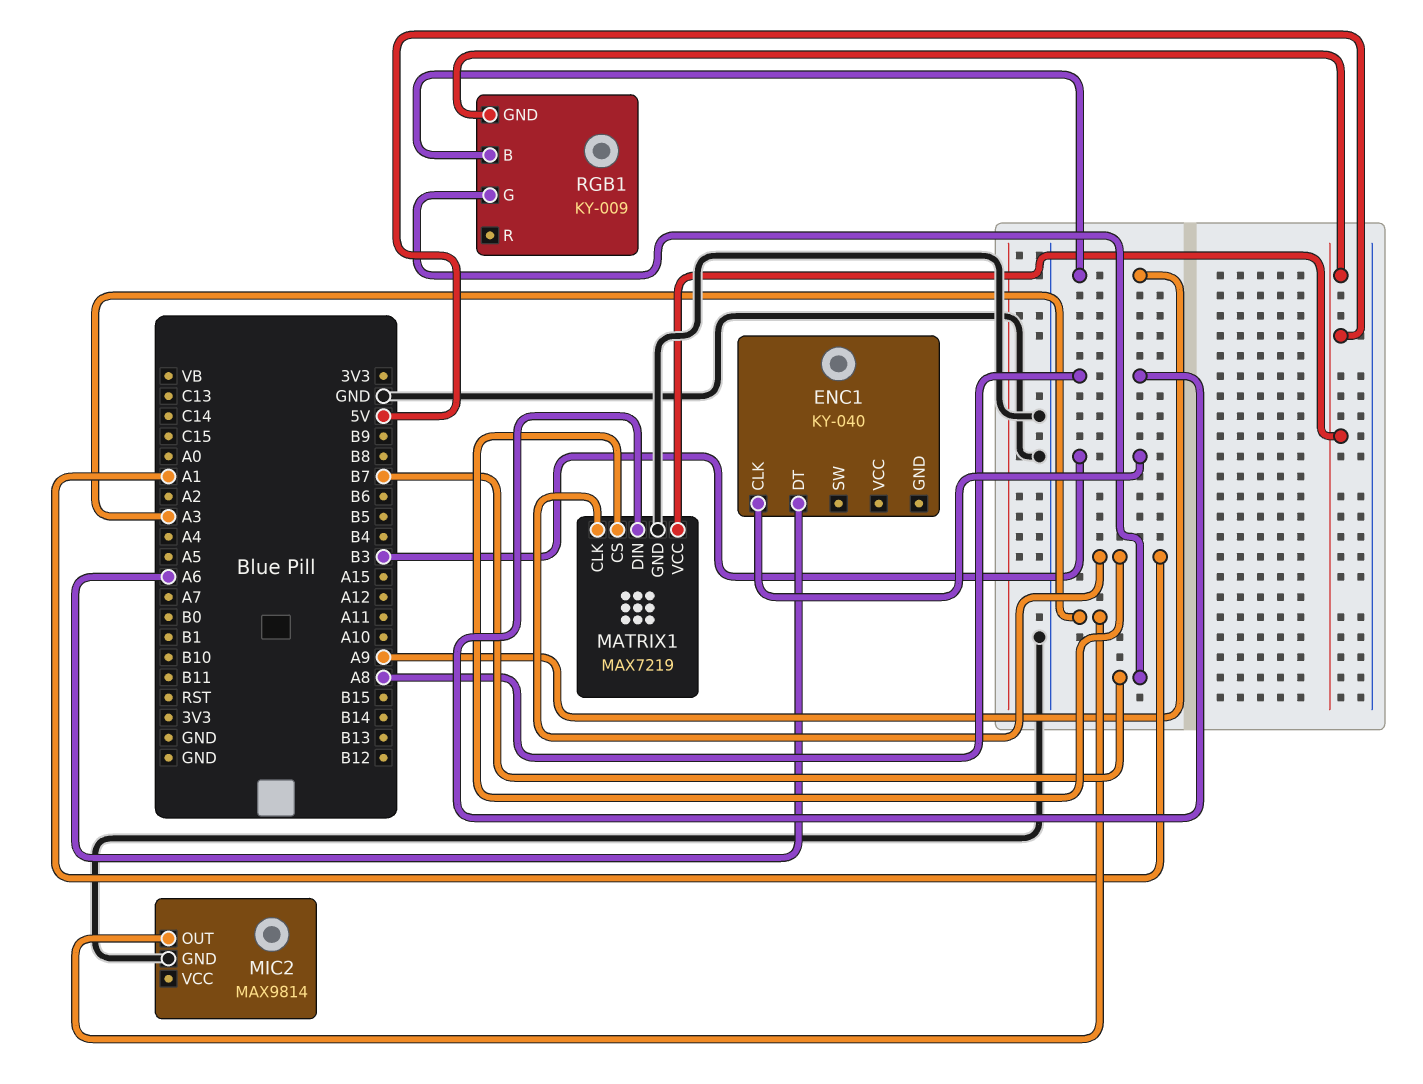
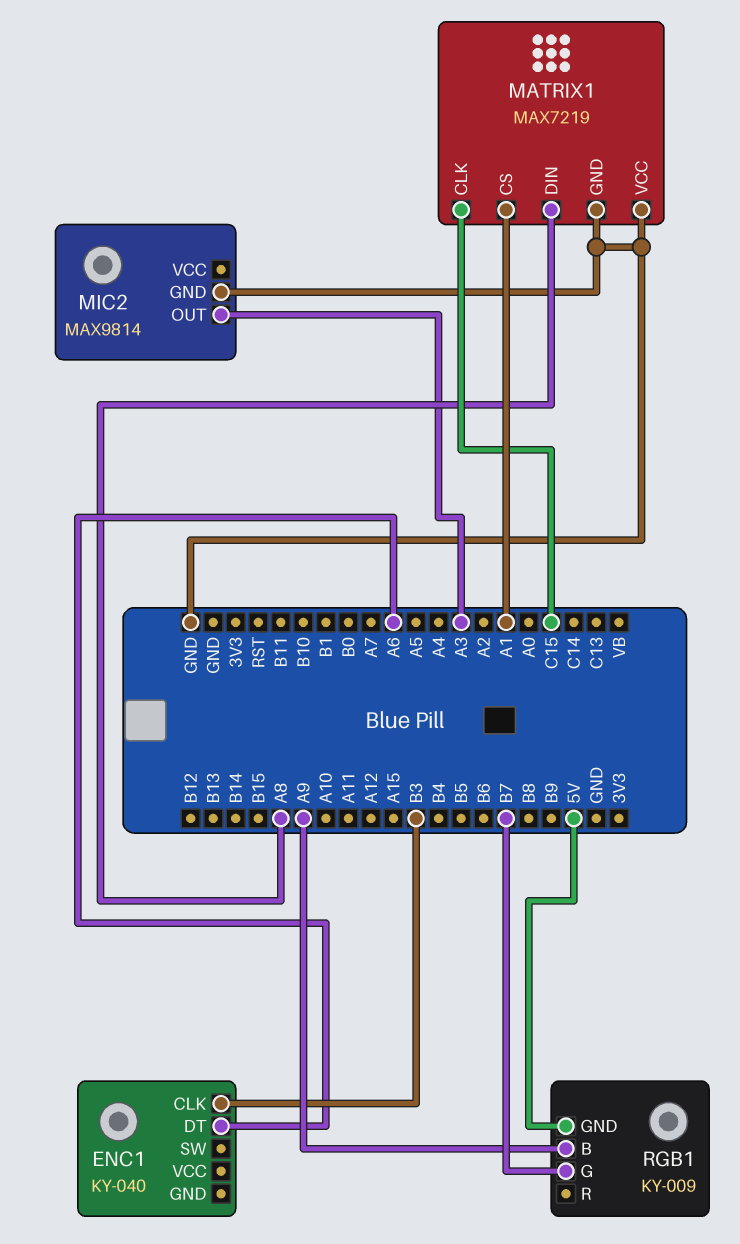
MATRIX1 pin CLK: A1 -> C15
MATRIX1 pin VCC: 5V -> GND

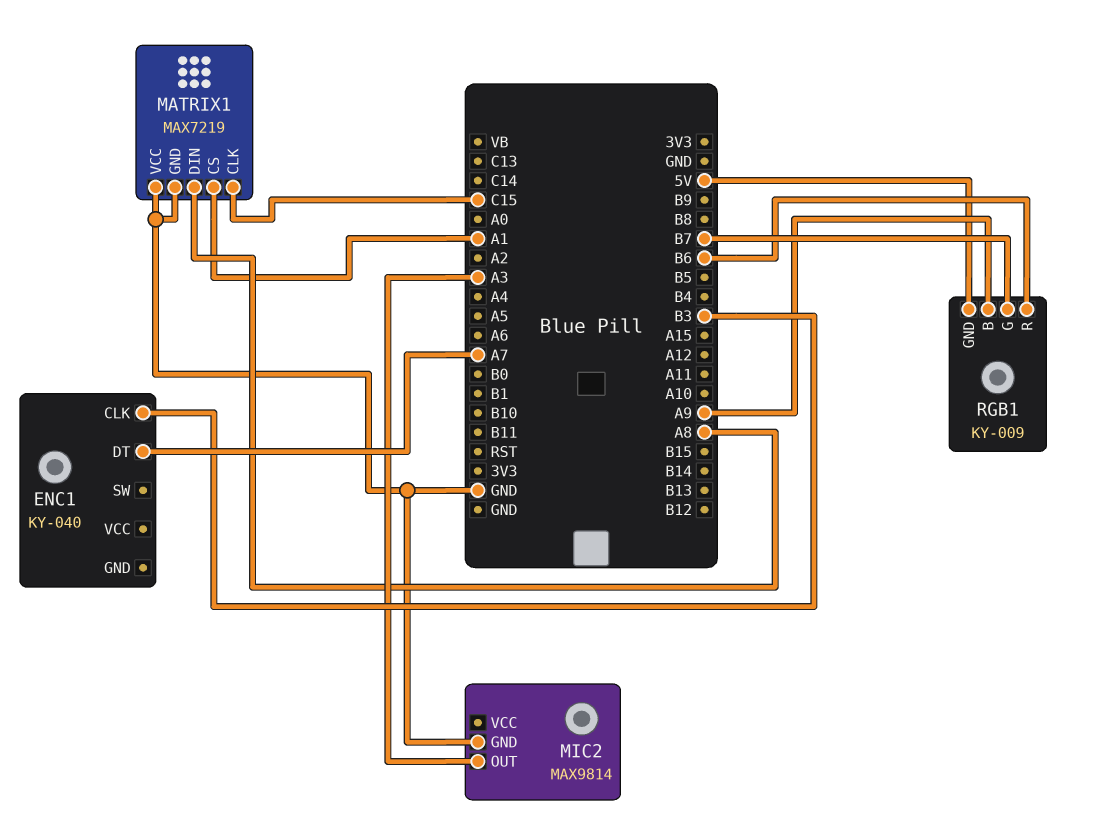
ENC1 pin DT: A6 -> A7
RGB1 pin R: none -> B6

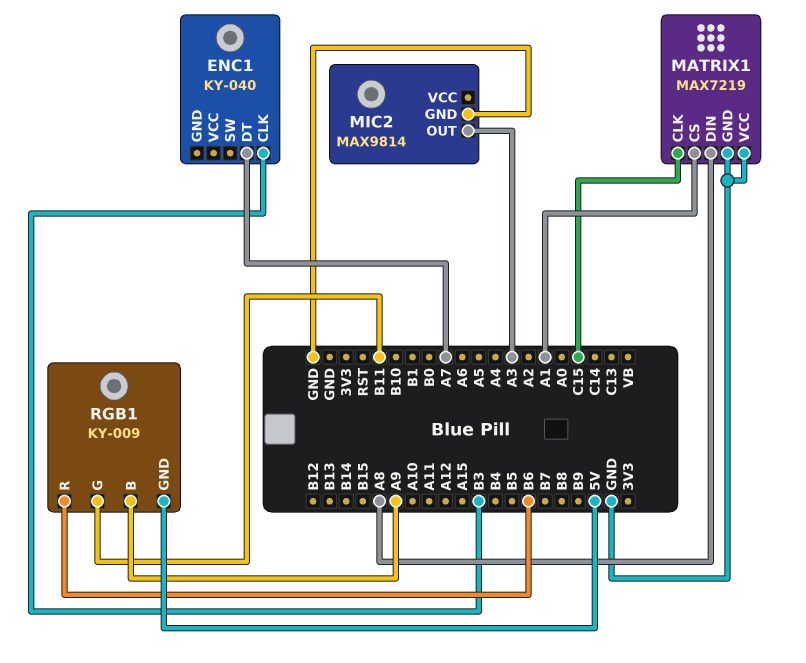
RGB1 pin G: B7 -> B11

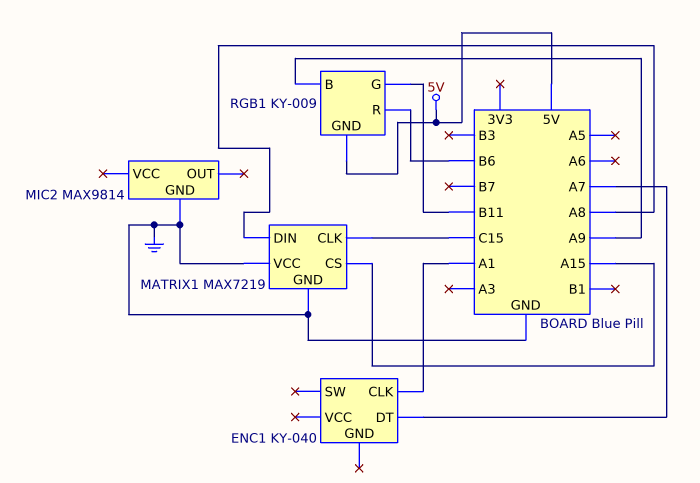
ENC1 pin CLK: B3 -> A1
MATRIX1 pin CS: A1 -> A15
MIC2 pin OUT: A3 -> none

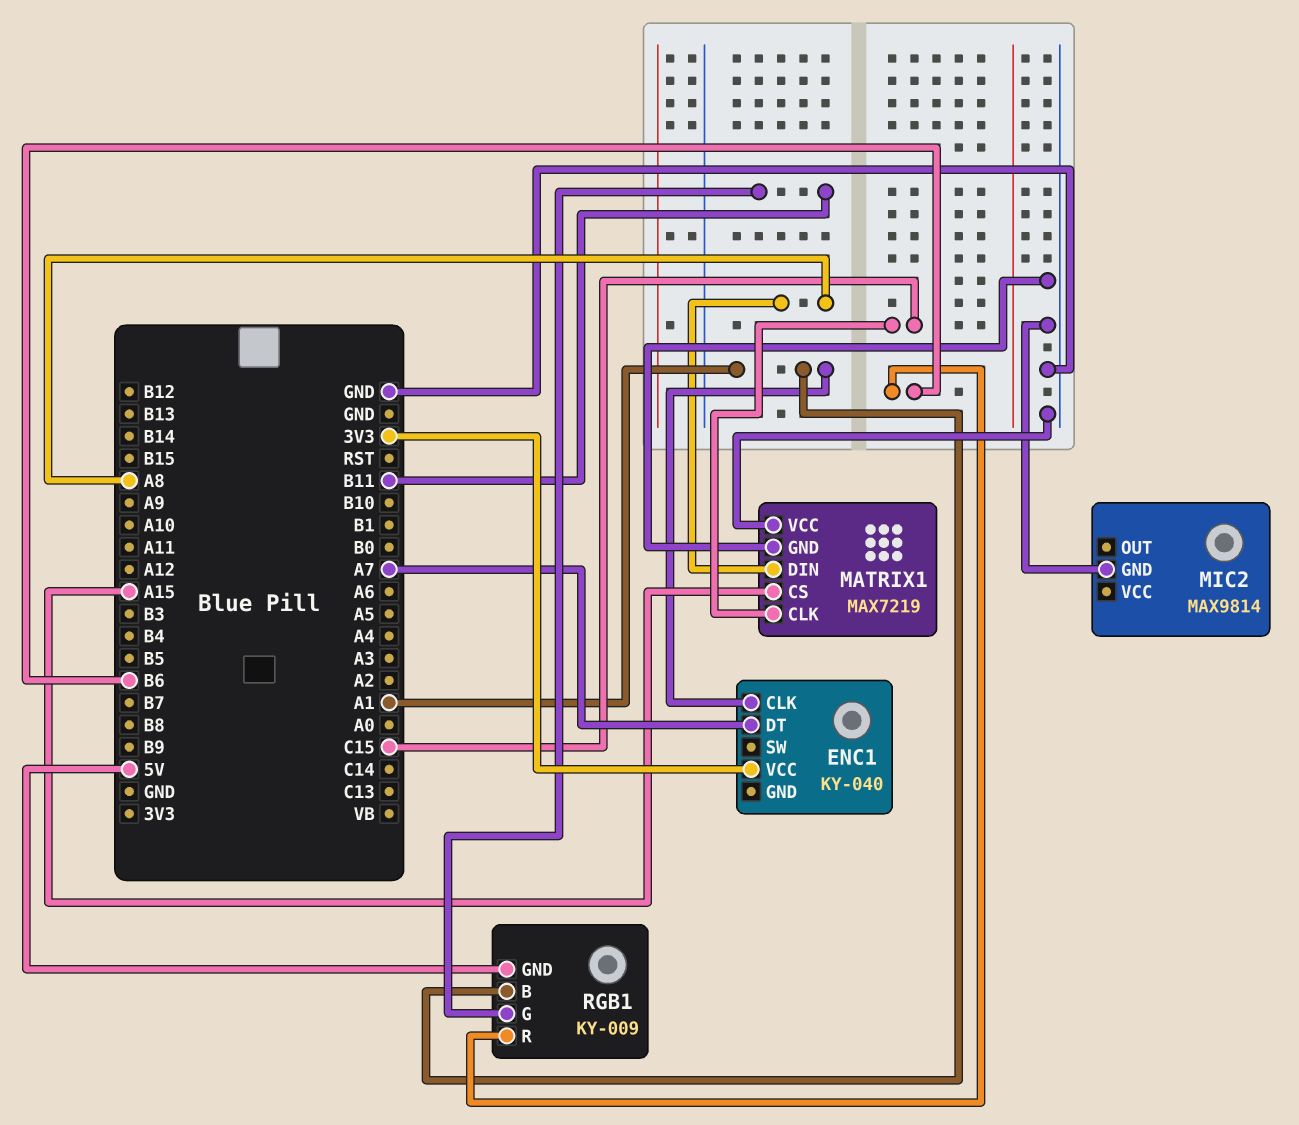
ENC1 pin VCC: none -> 3V3
RGB1 pin B: A9 -> A1

